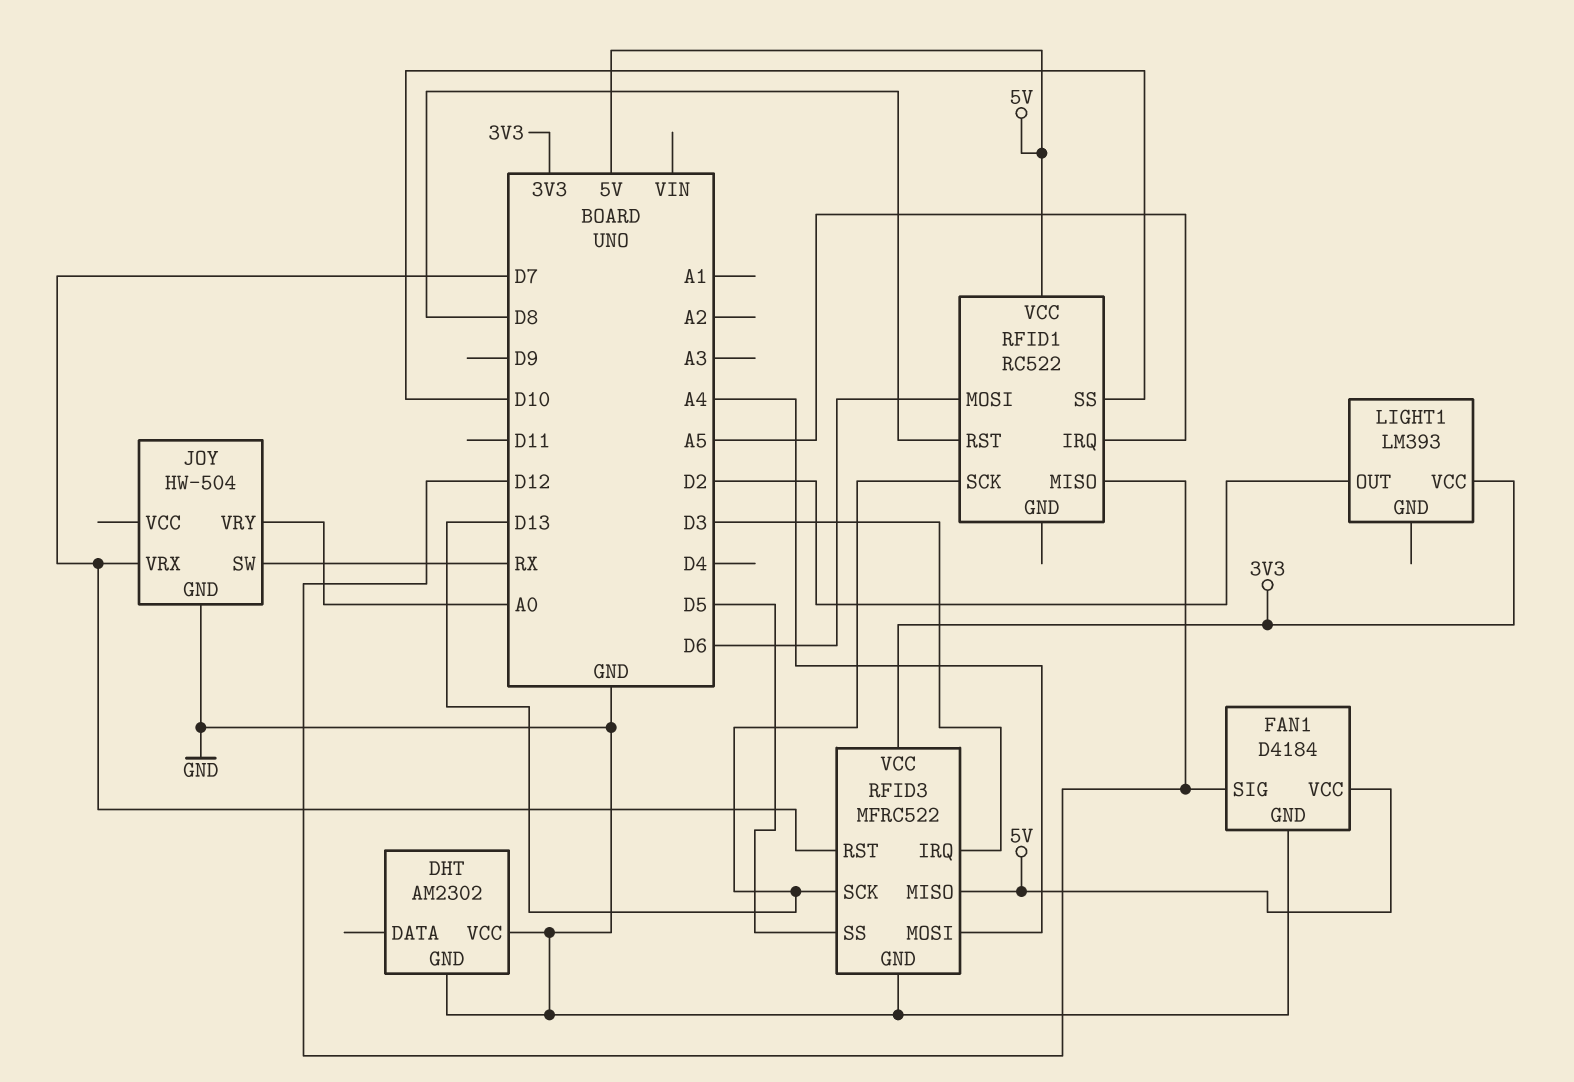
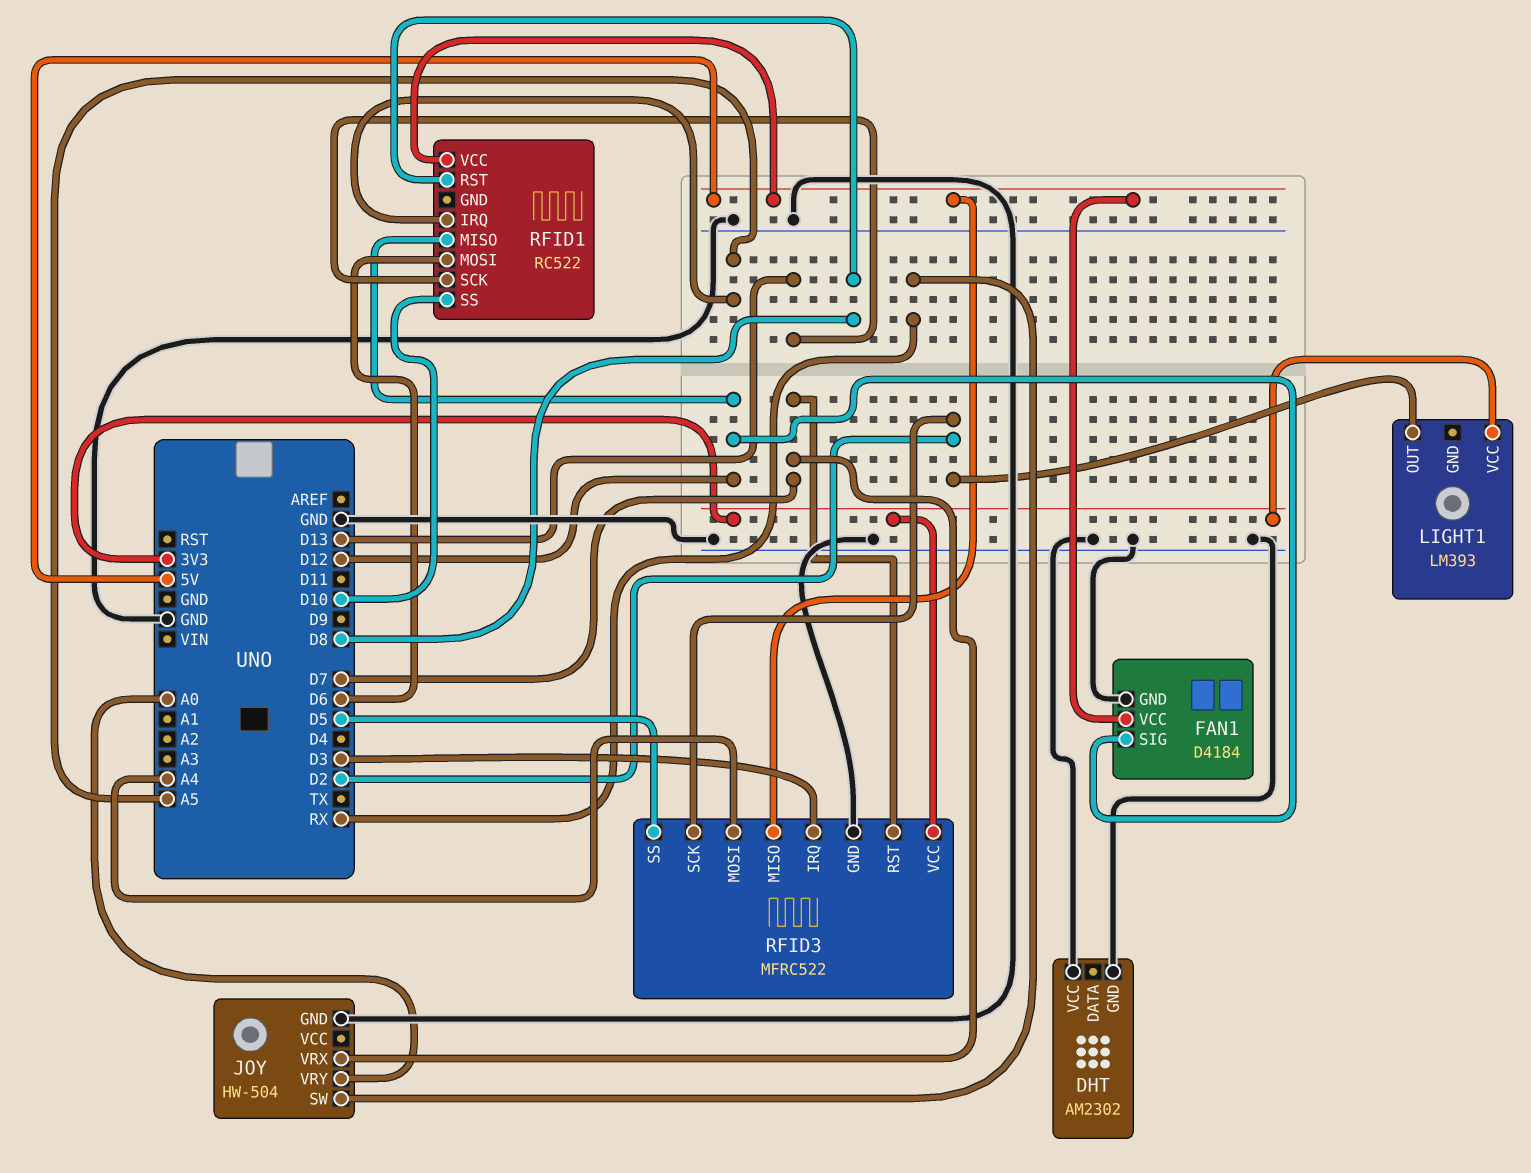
RFID3 pin SCK: D13 -> D2

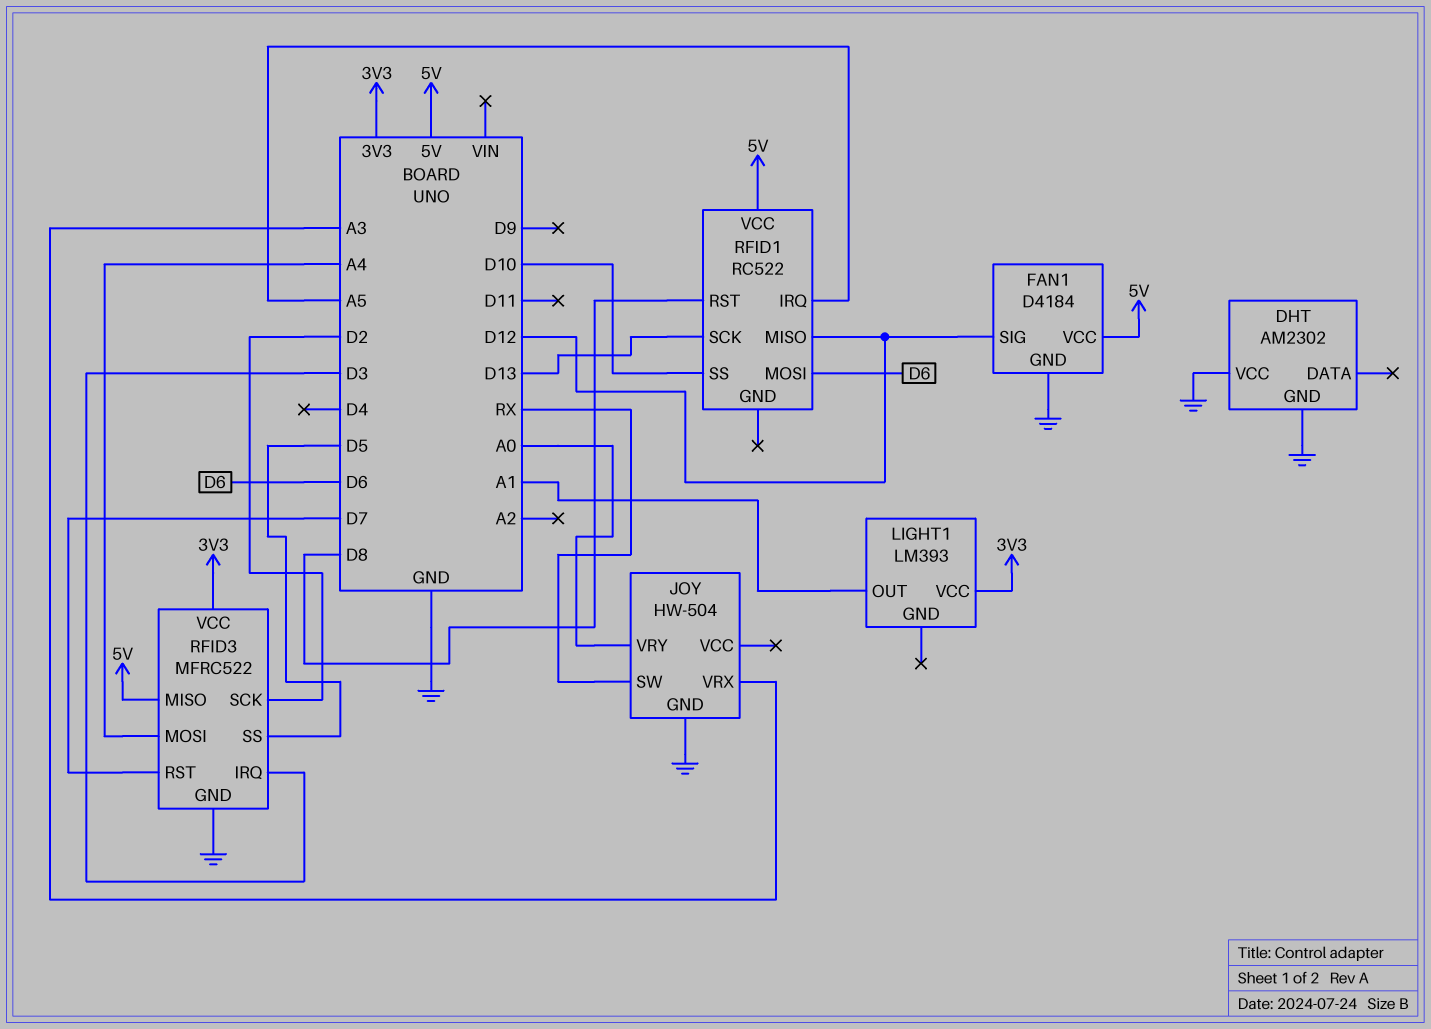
JOY pin VRX: D7 -> A3
LIGHT1 pin OUT: D2 -> A1

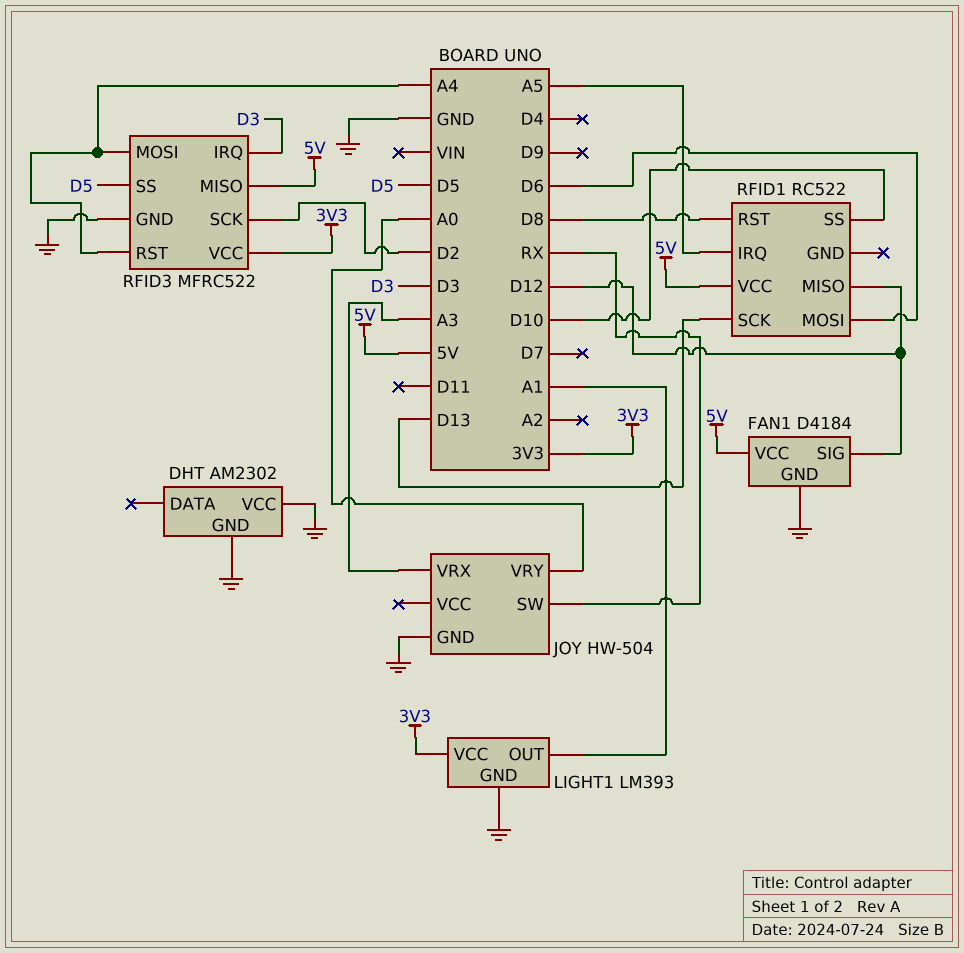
LIGHT1 pin GND: none -> GND
RFID3 pin RST: D7 -> A4

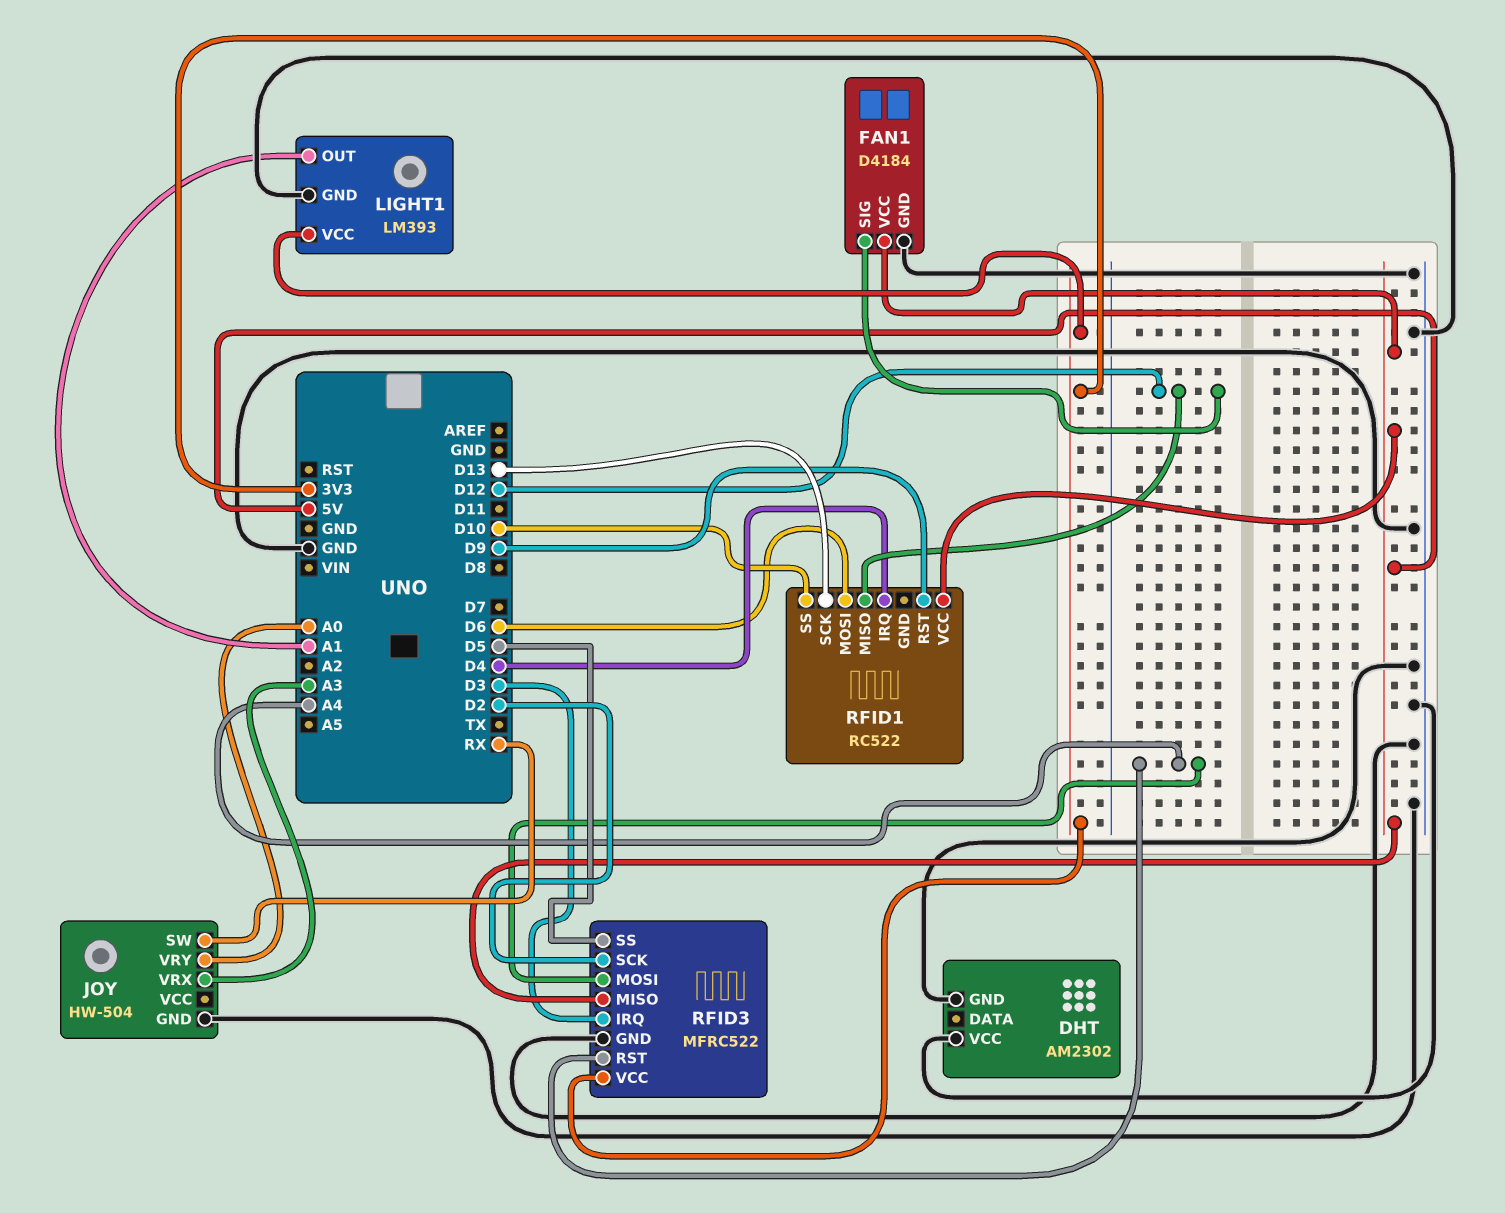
RFID1 pin IRQ: A5 -> D4
RFID1 pin RST: D8 -> D9

